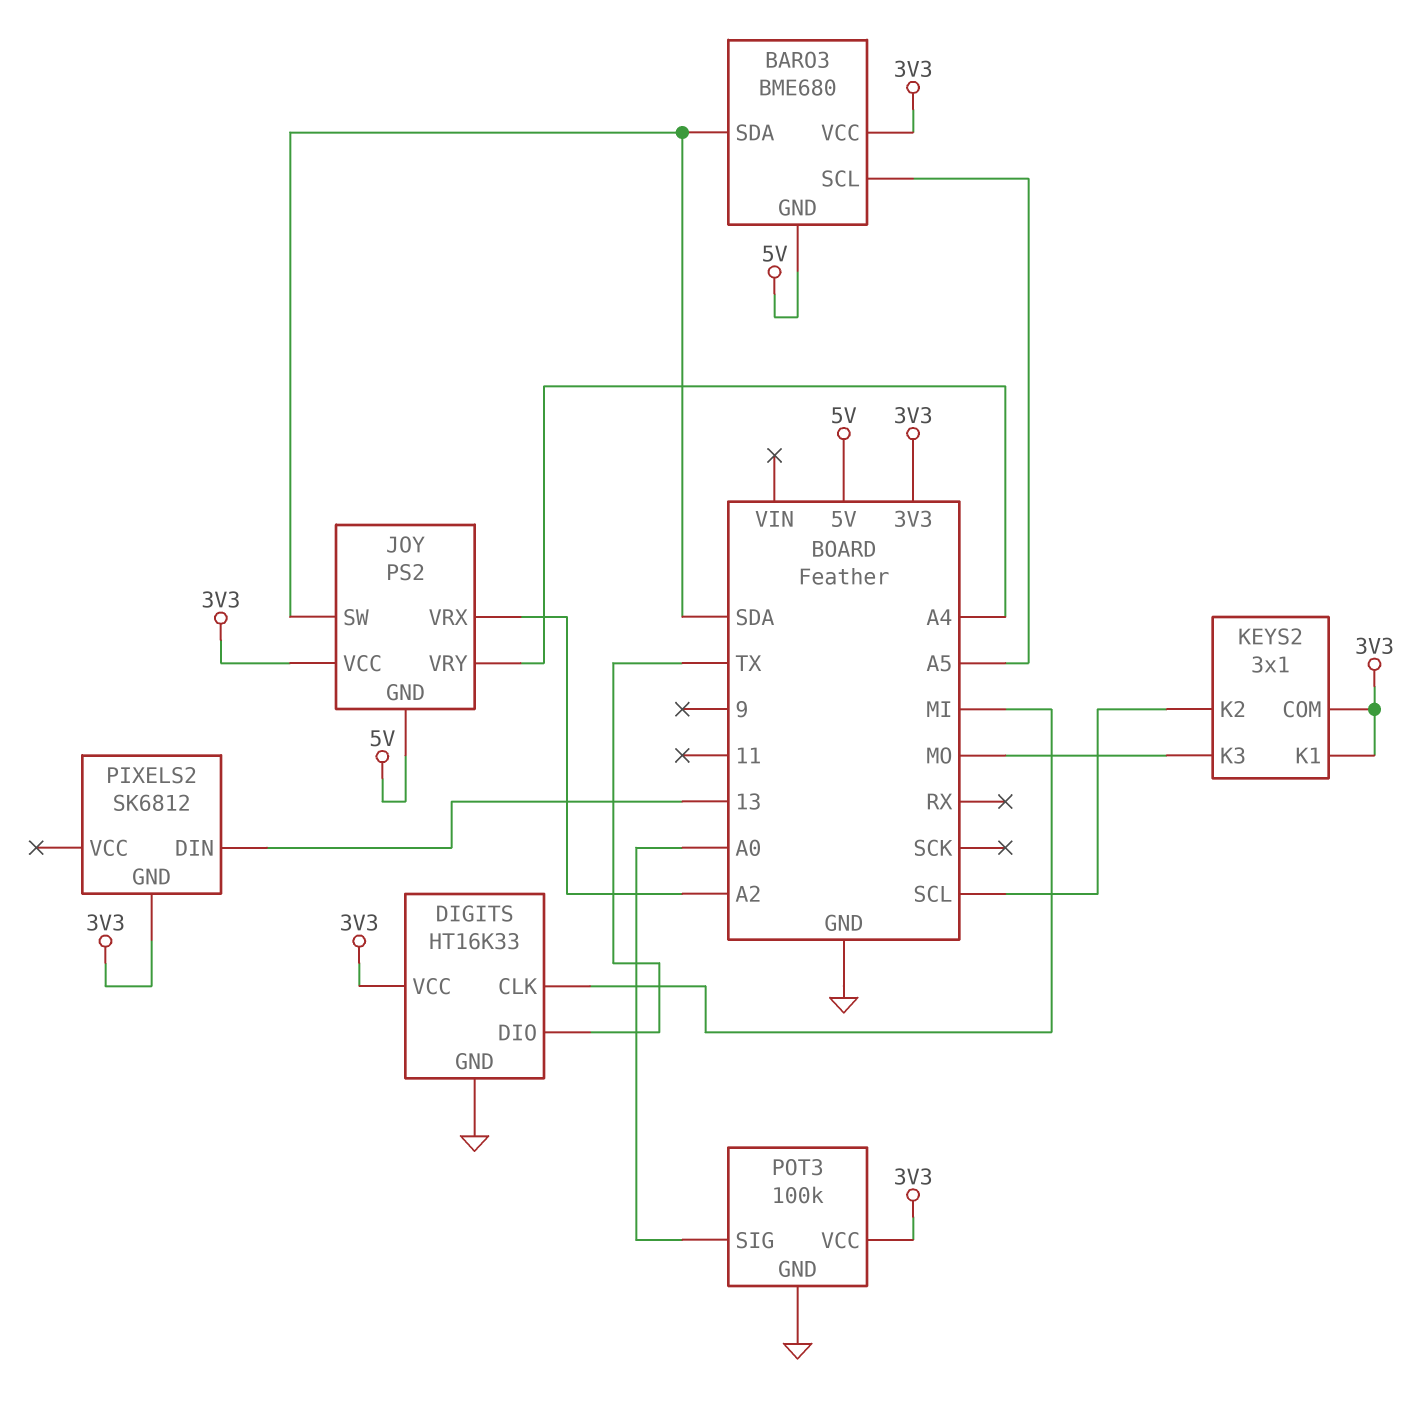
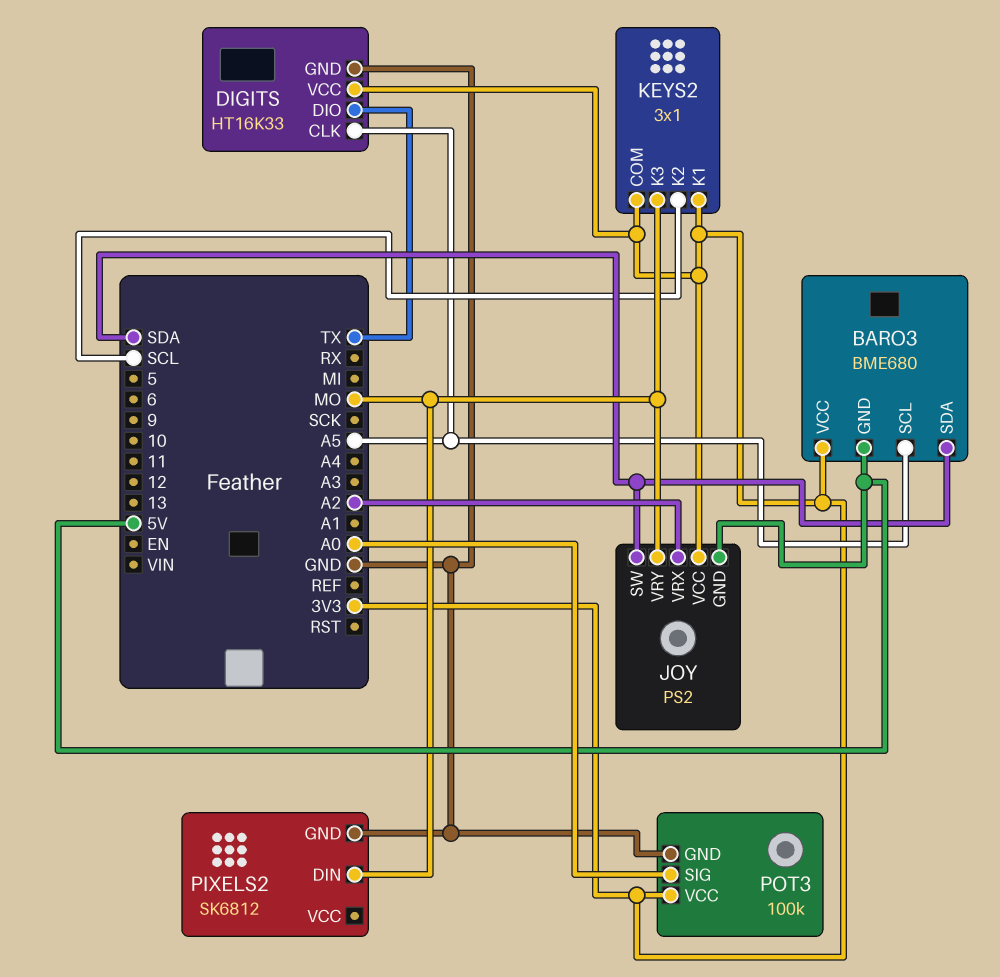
DIGITS pin CLK: MI -> A5
JOY pin VRY: A4 -> MO
PIXELS2 pin DIN: 13 -> MO
PIXELS2 pin GND: 3V3 -> GND

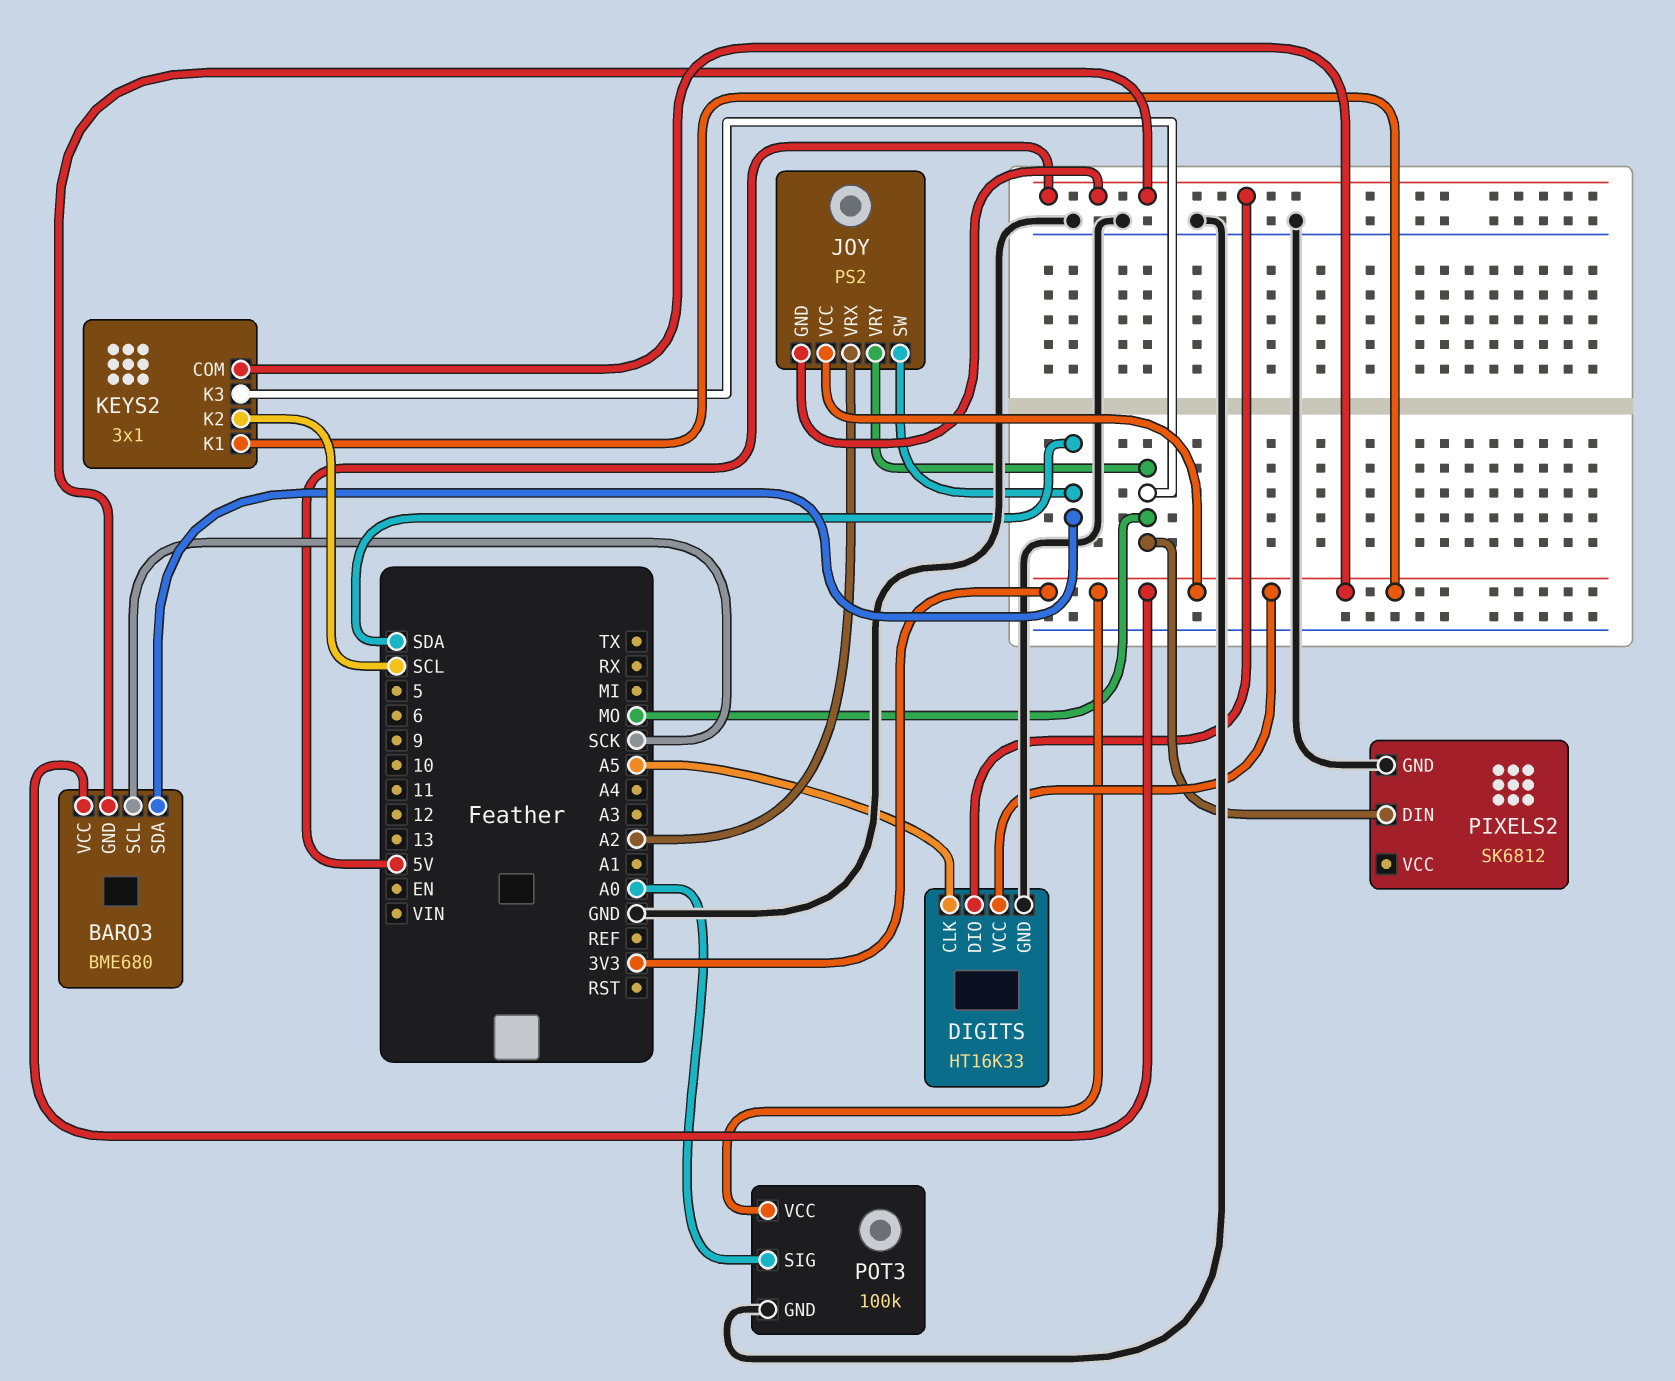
BARO3 pin SCL: A5 -> SCK
DIGITS pin DIO: TX -> 5V

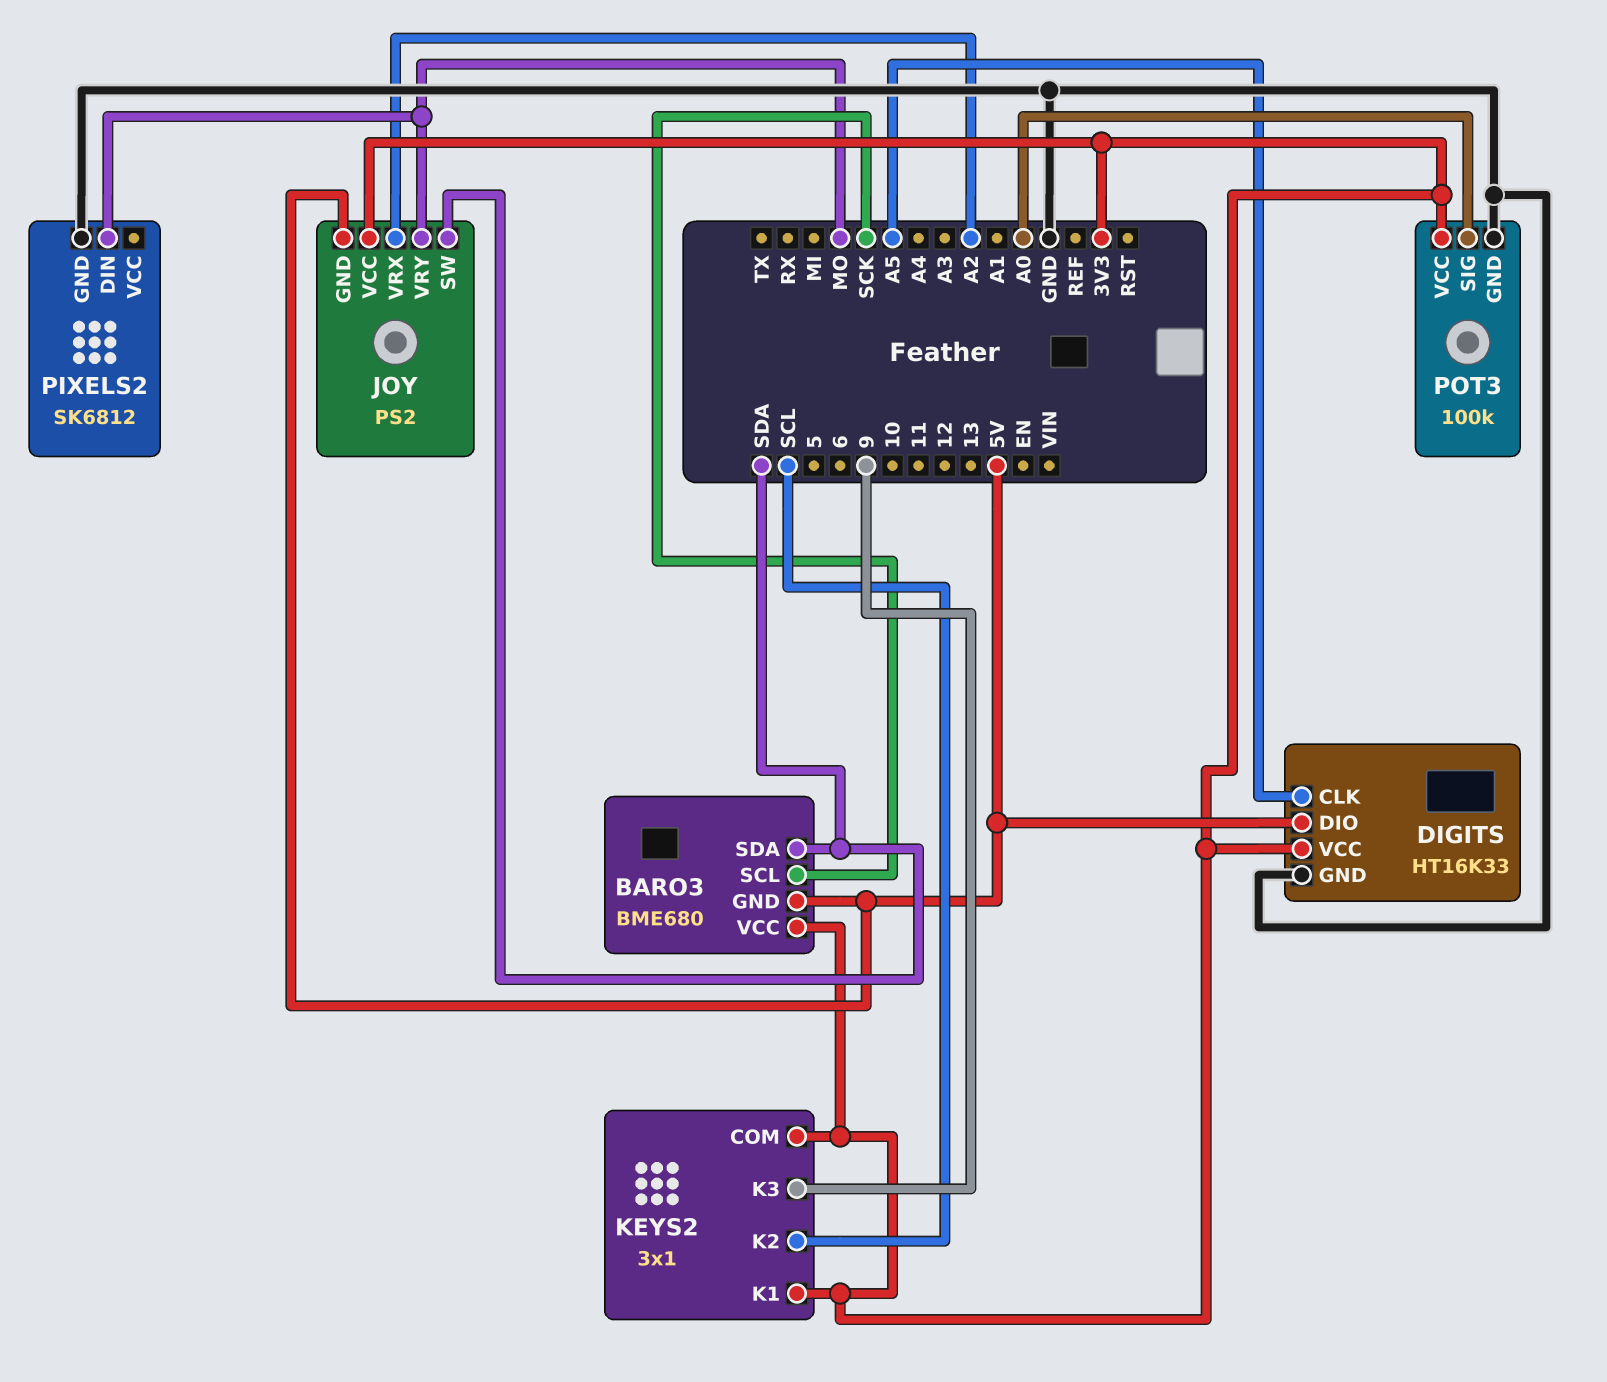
KEYS2 pin K3: MO -> 9

